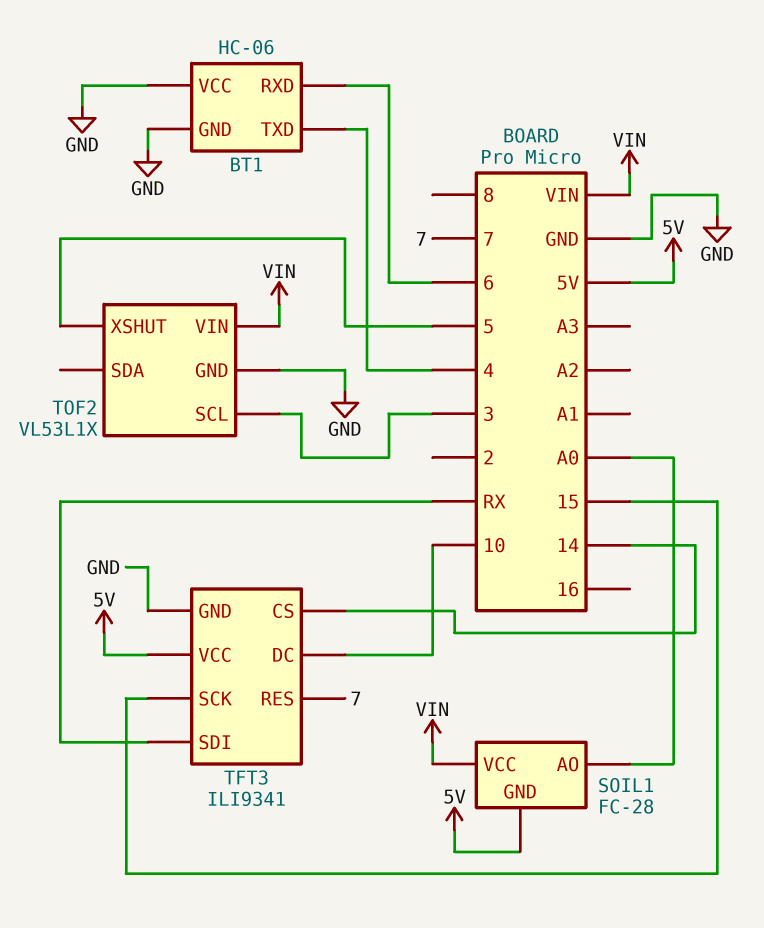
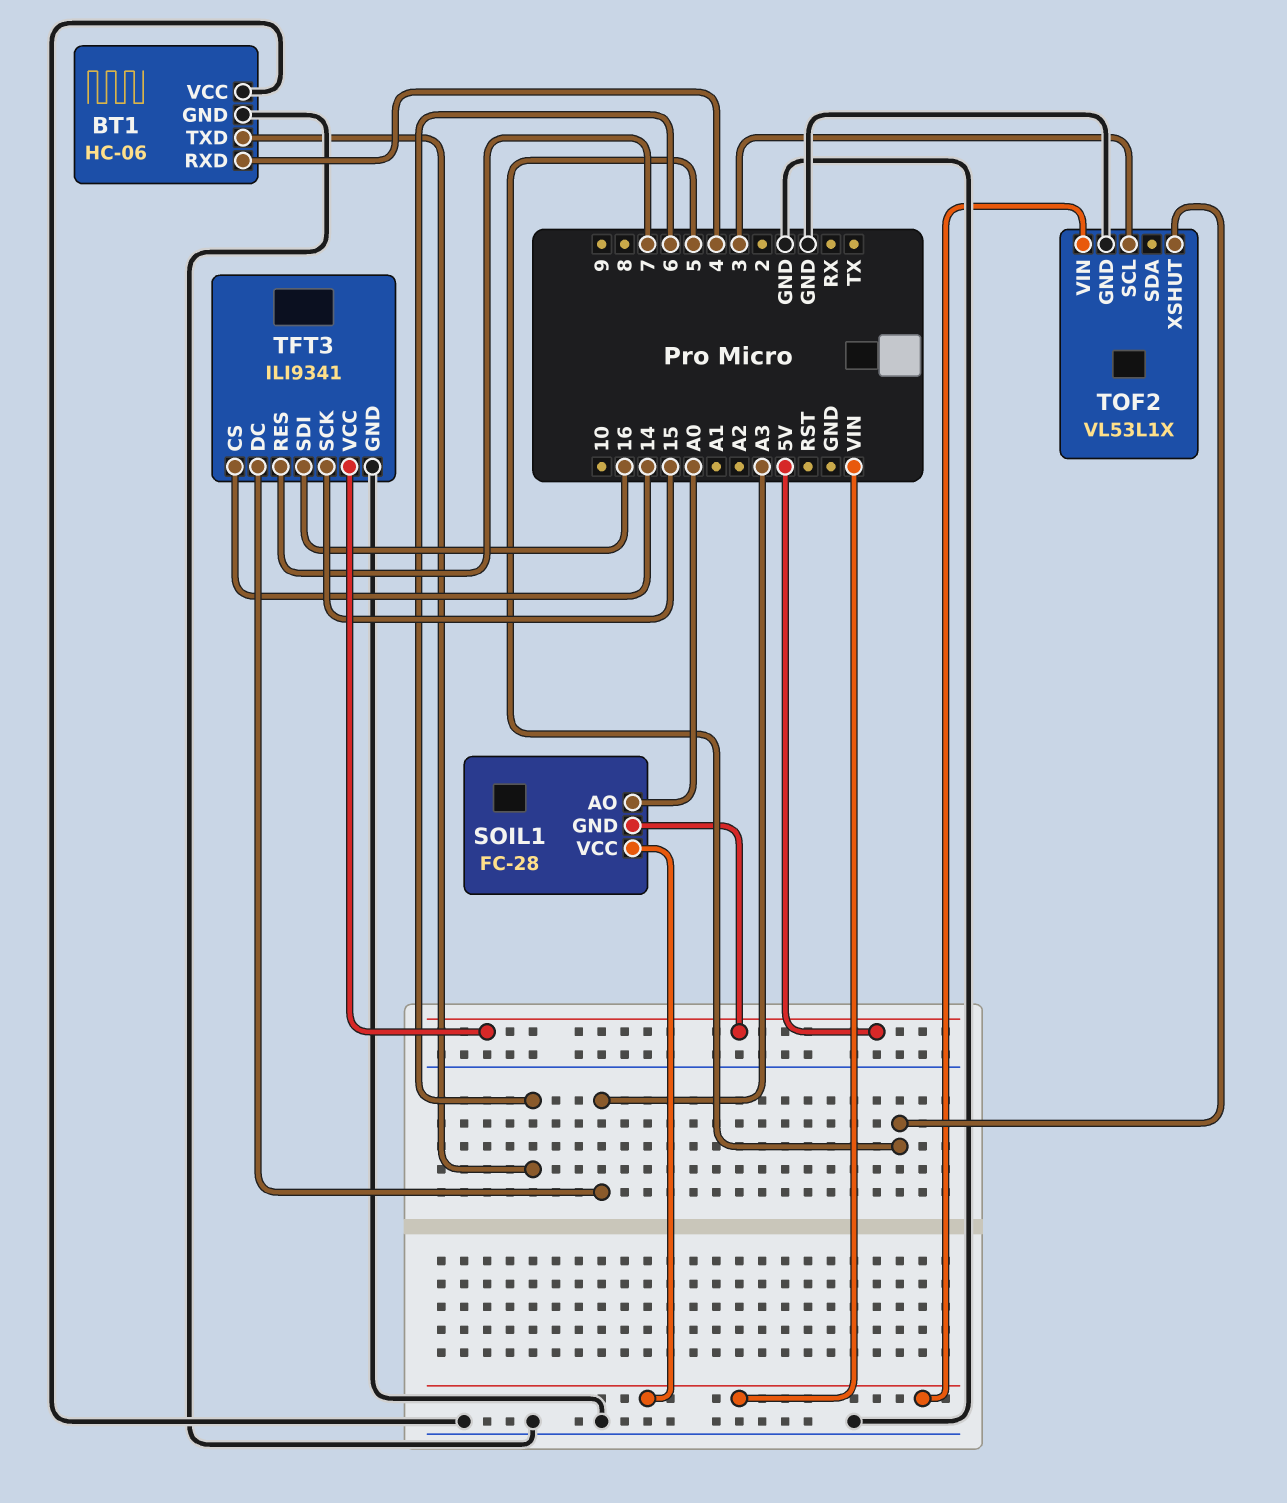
BT1 pin RXD: 6 -> 4
BT1 pin TXD: 4 -> 6
TFT3 pin DC: 10 -> A3
TFT3 pin SDI: RX -> 16

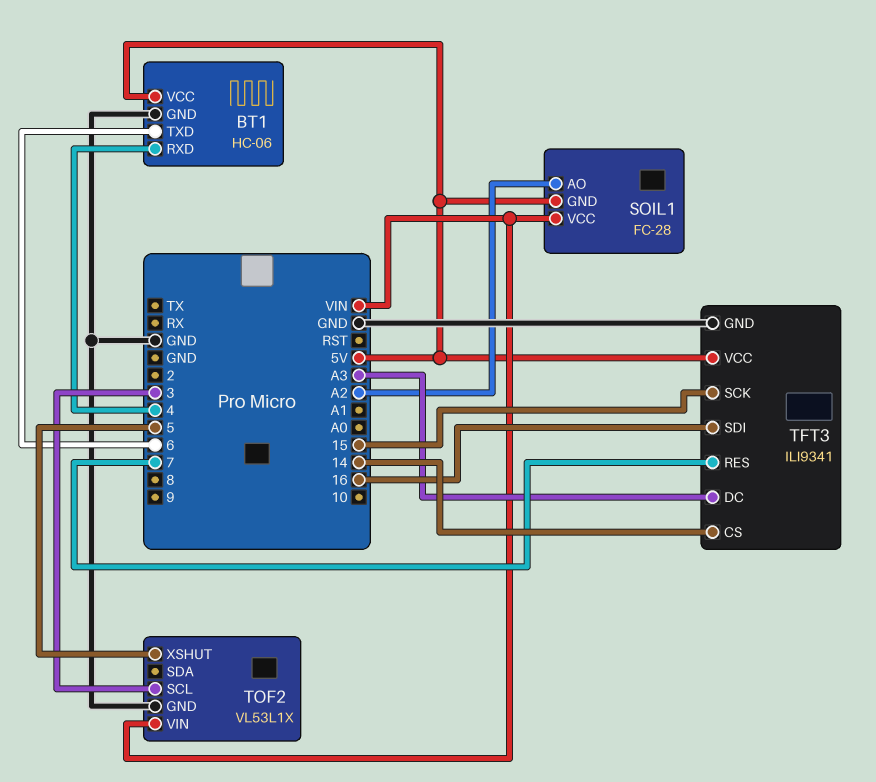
BT1 pin VCC: GND -> 5V
SOIL1 pin AO: A0 -> A2

